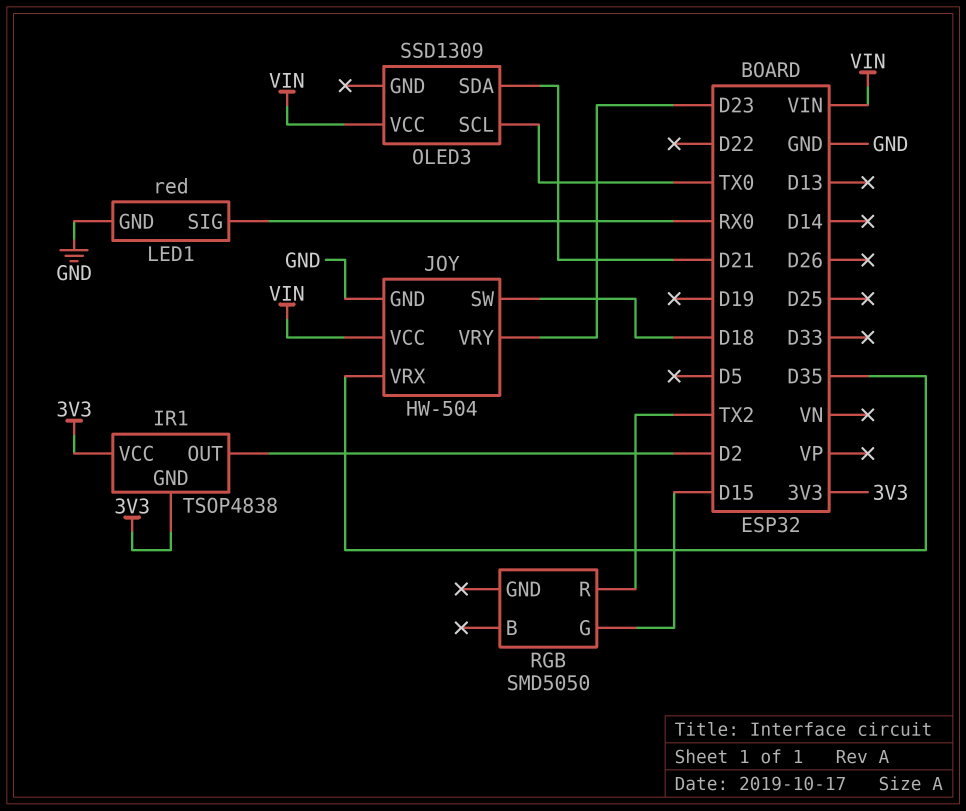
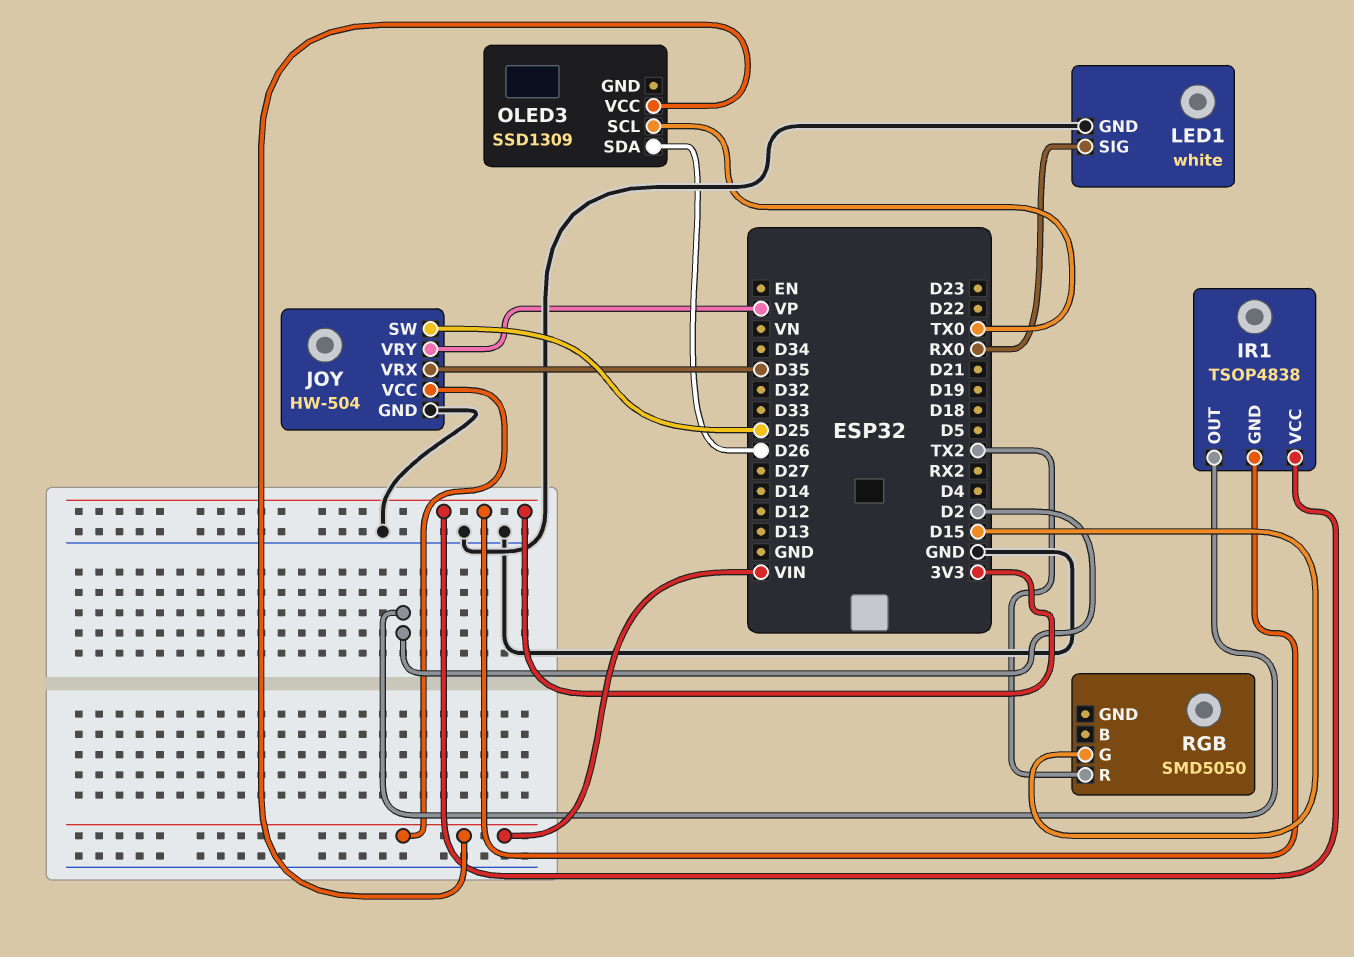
JOY pin SW: D18 -> D25
JOY pin VRY: D23 -> VP
LED1: red -> white
OLED3 pin SDA: D21 -> D26

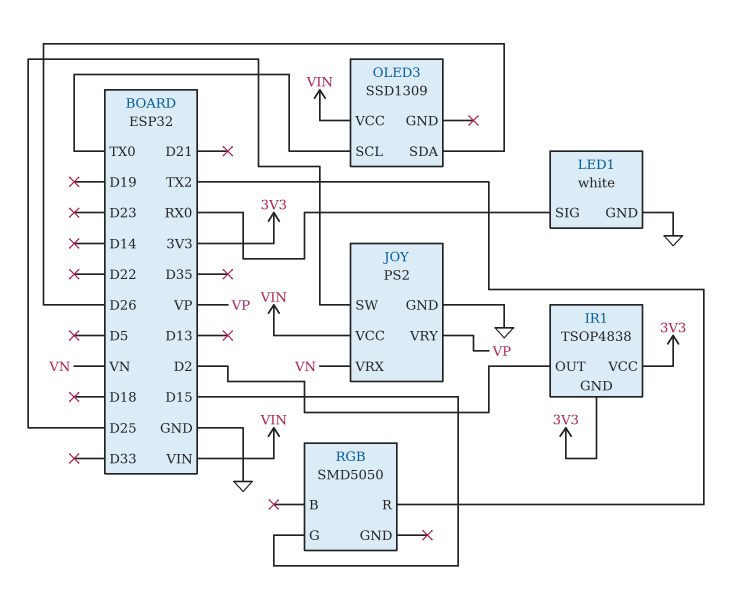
JOY: HW-504 -> PS2
JOY pin VRX: D35 -> VN

